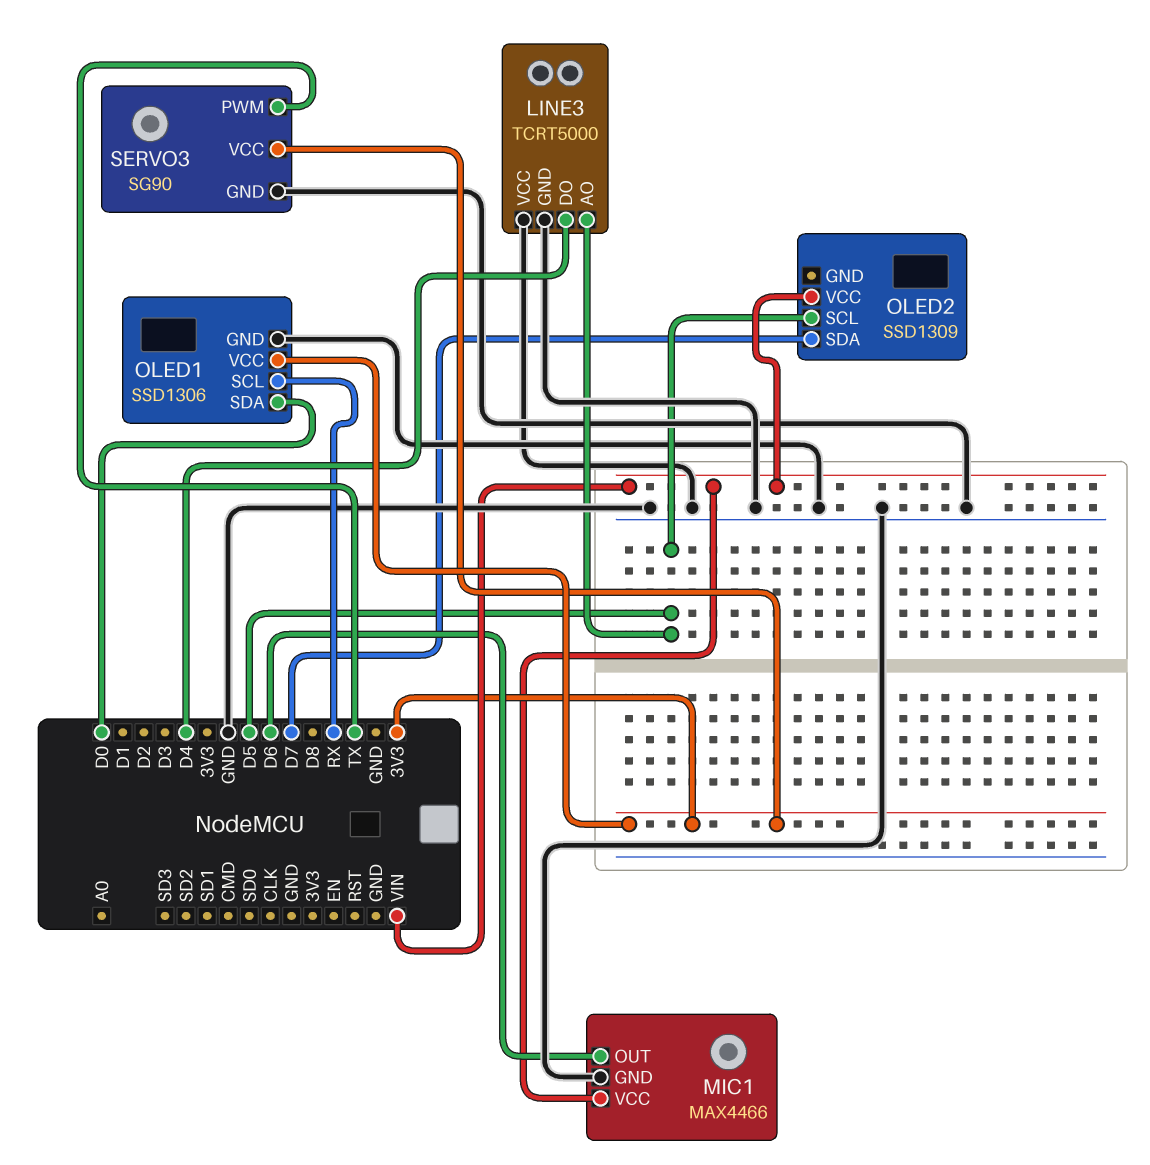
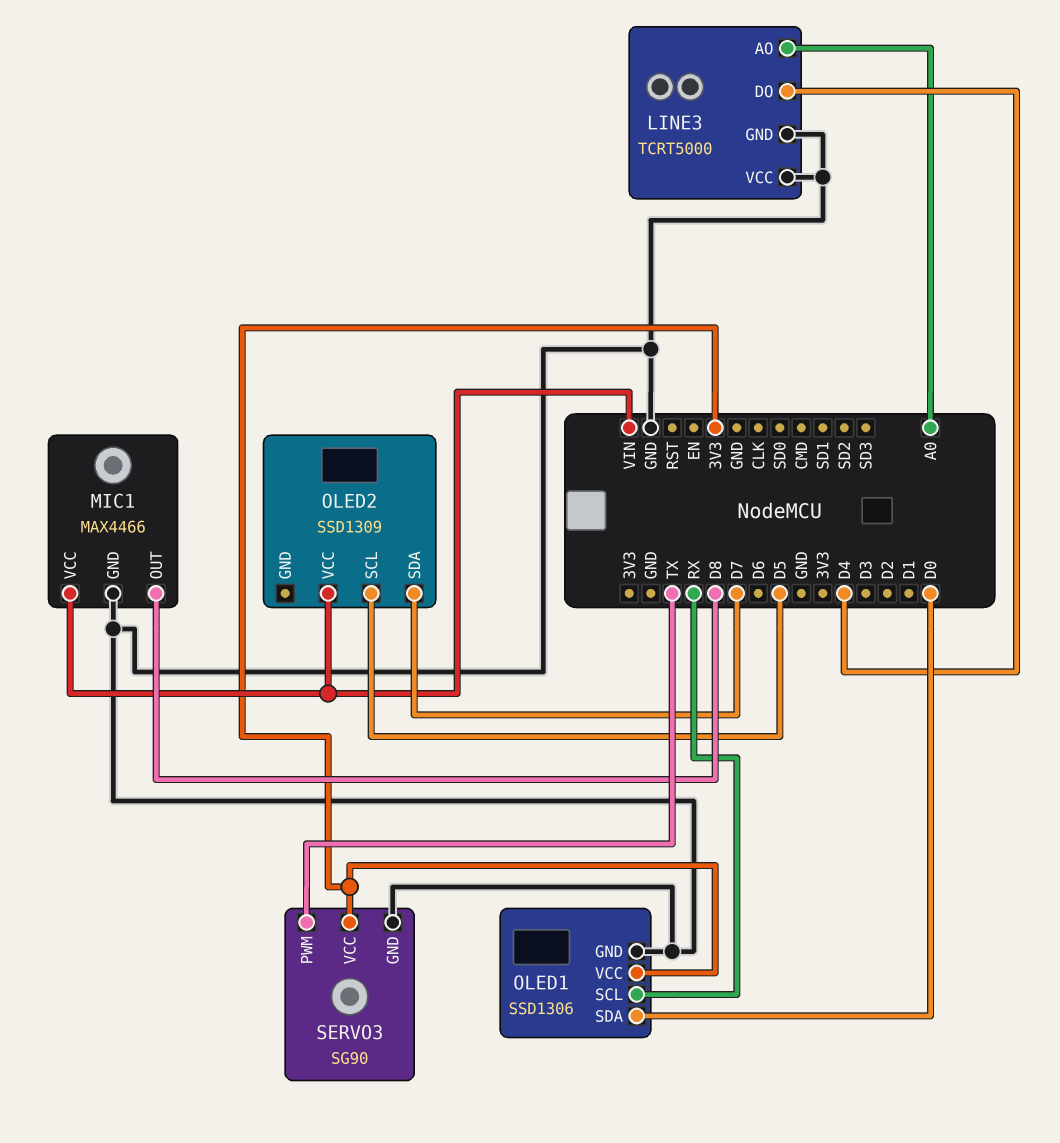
LINE3 pin AO: D5 -> A0
MIC1 pin OUT: D6 -> D8

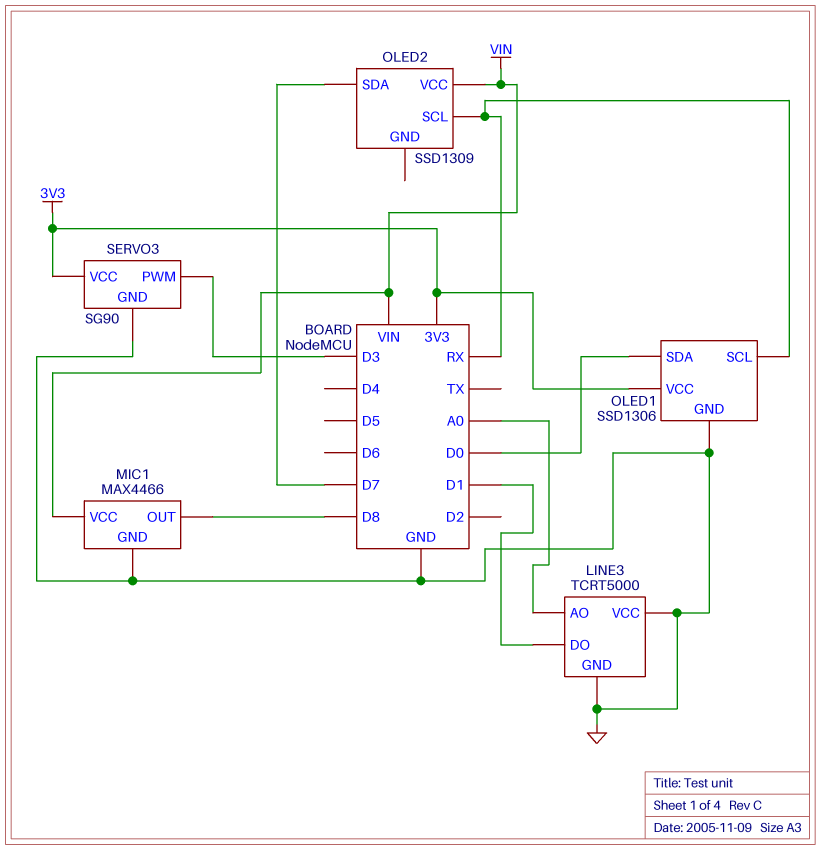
LINE3 pin DO: D4 -> D1
OLED2 pin SCL: D5 -> RX
SERVO3 pin PWM: TX -> D3

